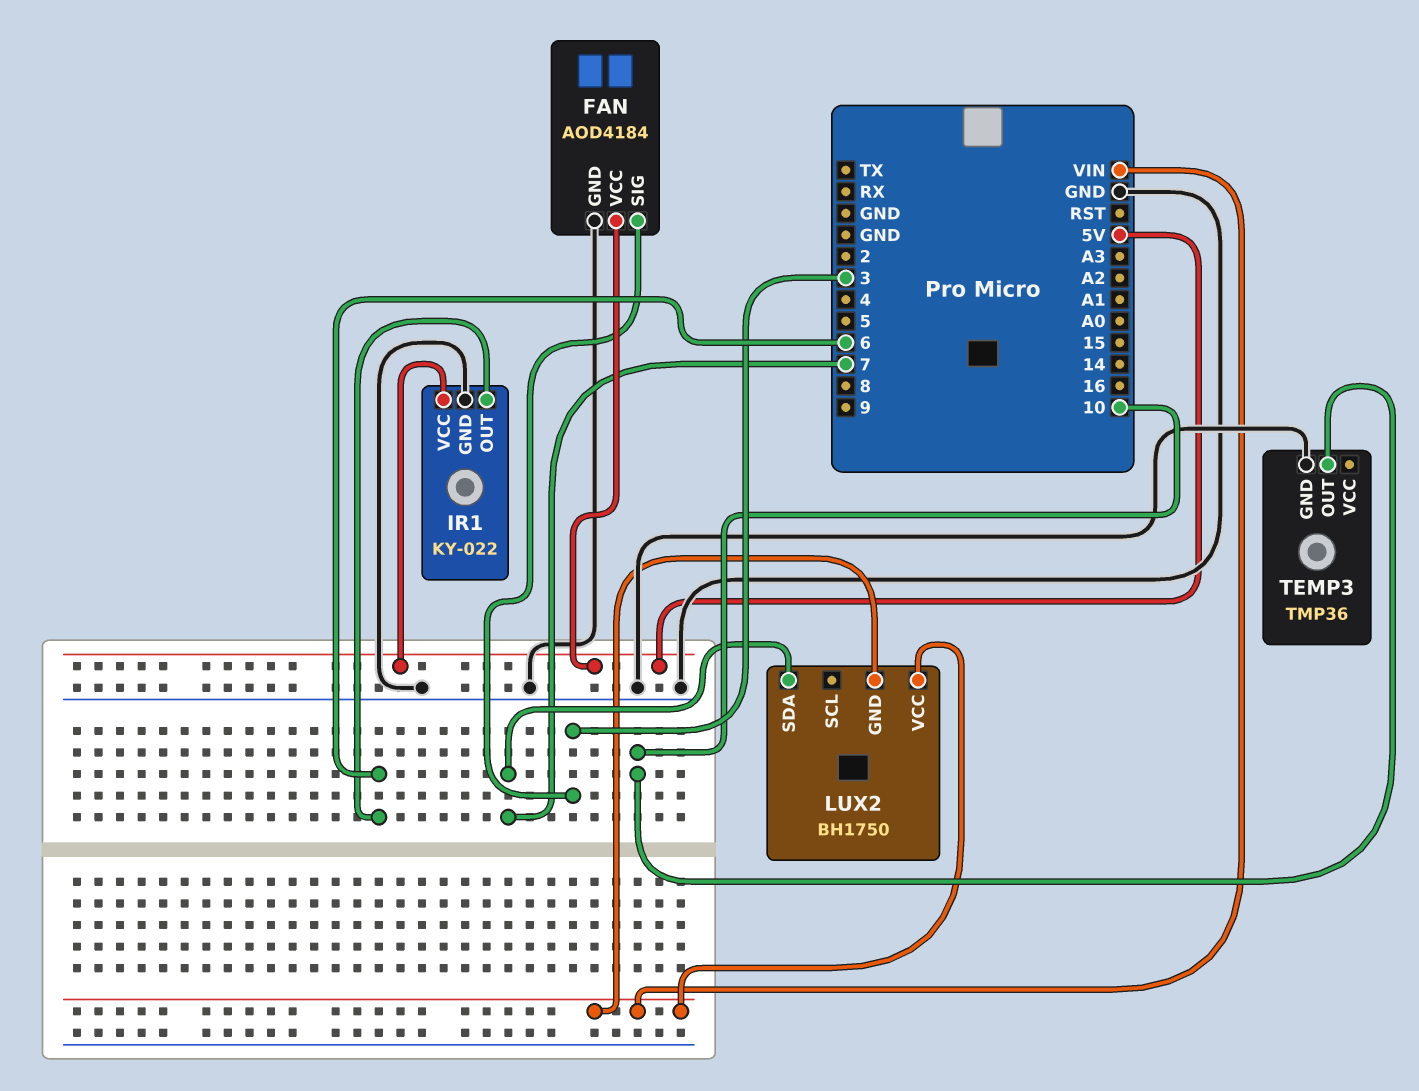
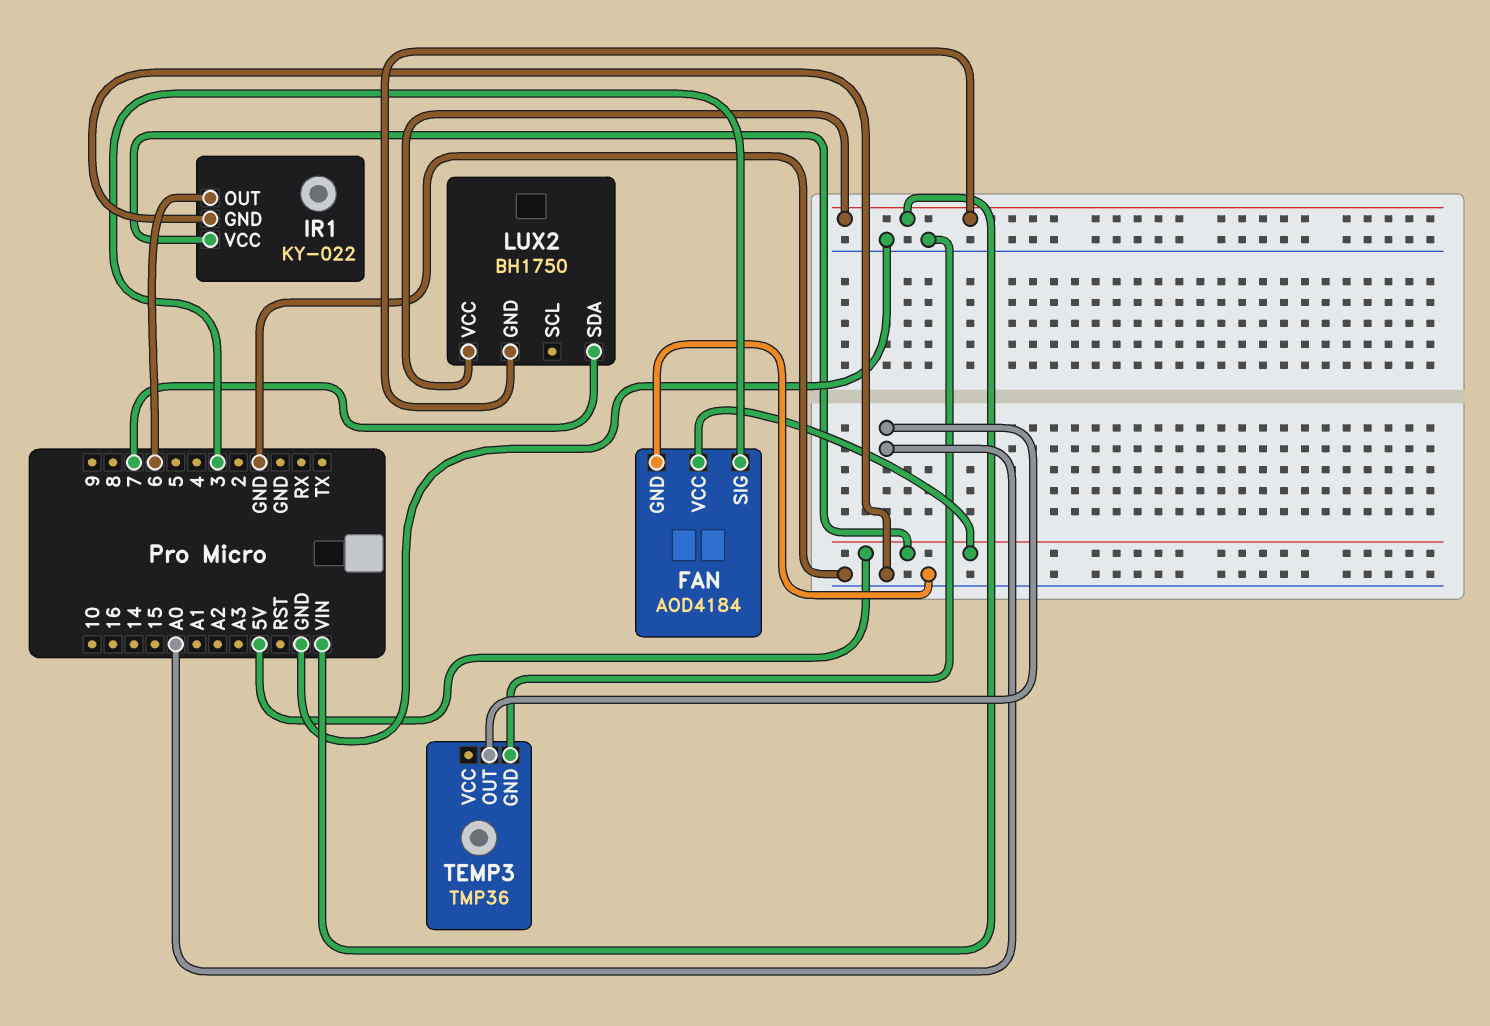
TEMP3 pin OUT: 10 -> A0

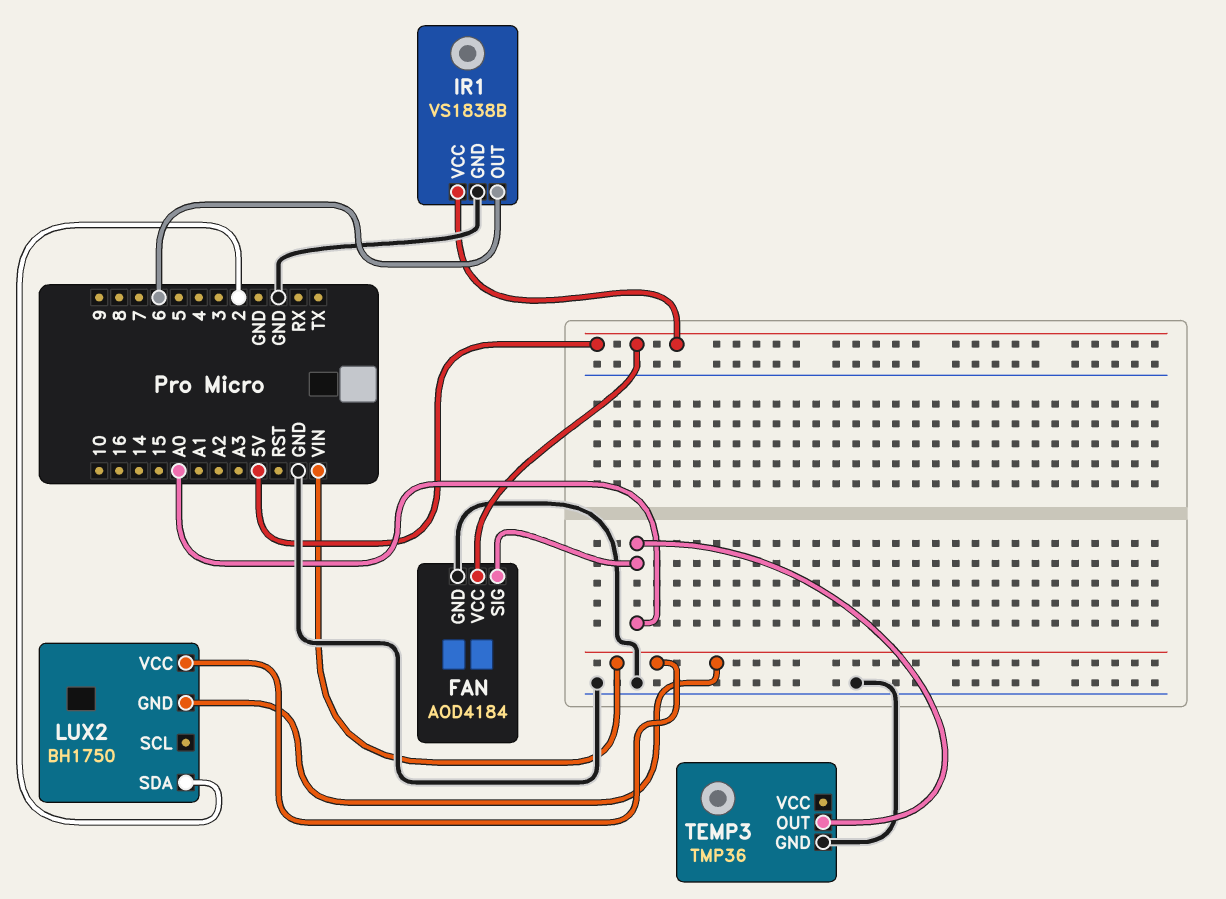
FAN pin SIG: 3 -> A0
IR1: KY-022 -> VS1838B
LUX2 pin SDA: 7 -> 2

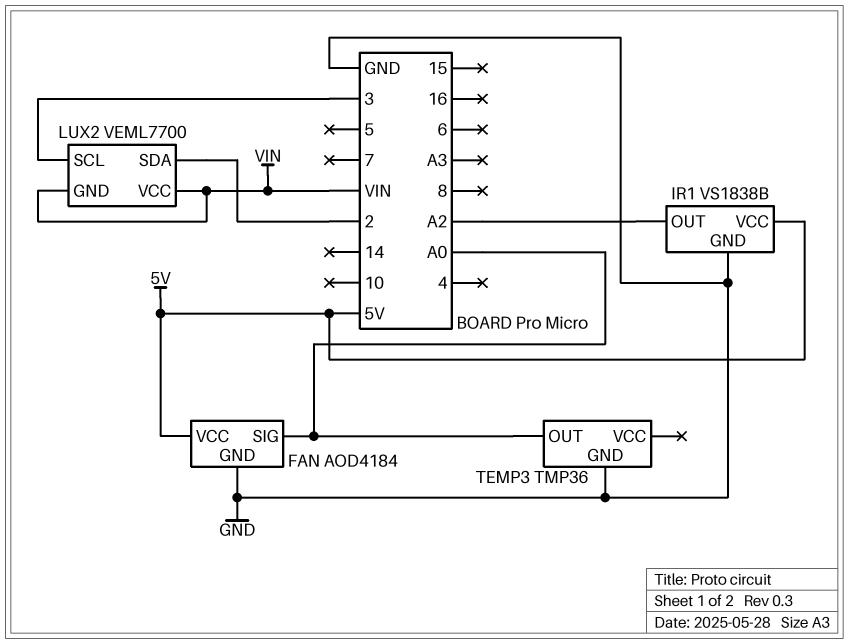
IR1 pin OUT: 6 -> A2
LUX2: BH1750 -> VEML7700
LUX2 pin SCL: none -> 3

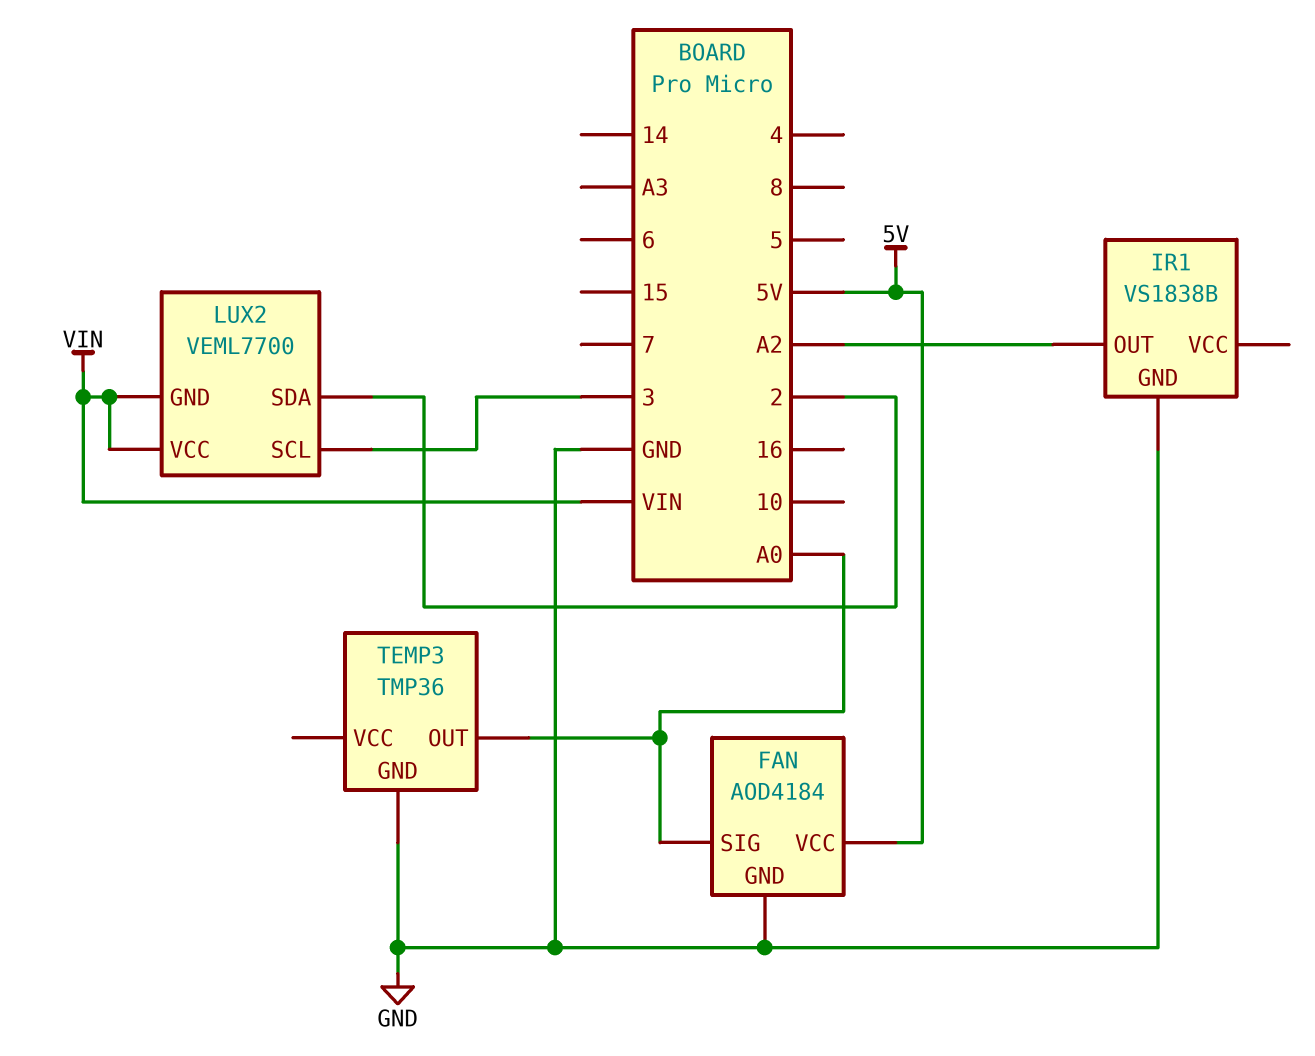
IR1 pin VCC: 5V -> none

